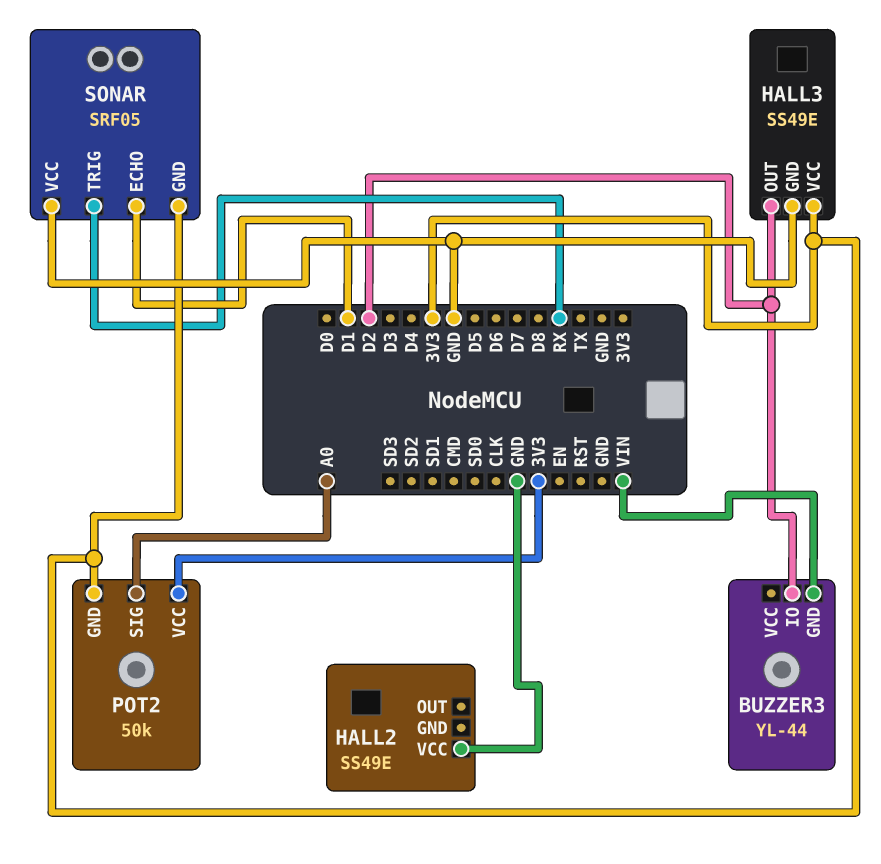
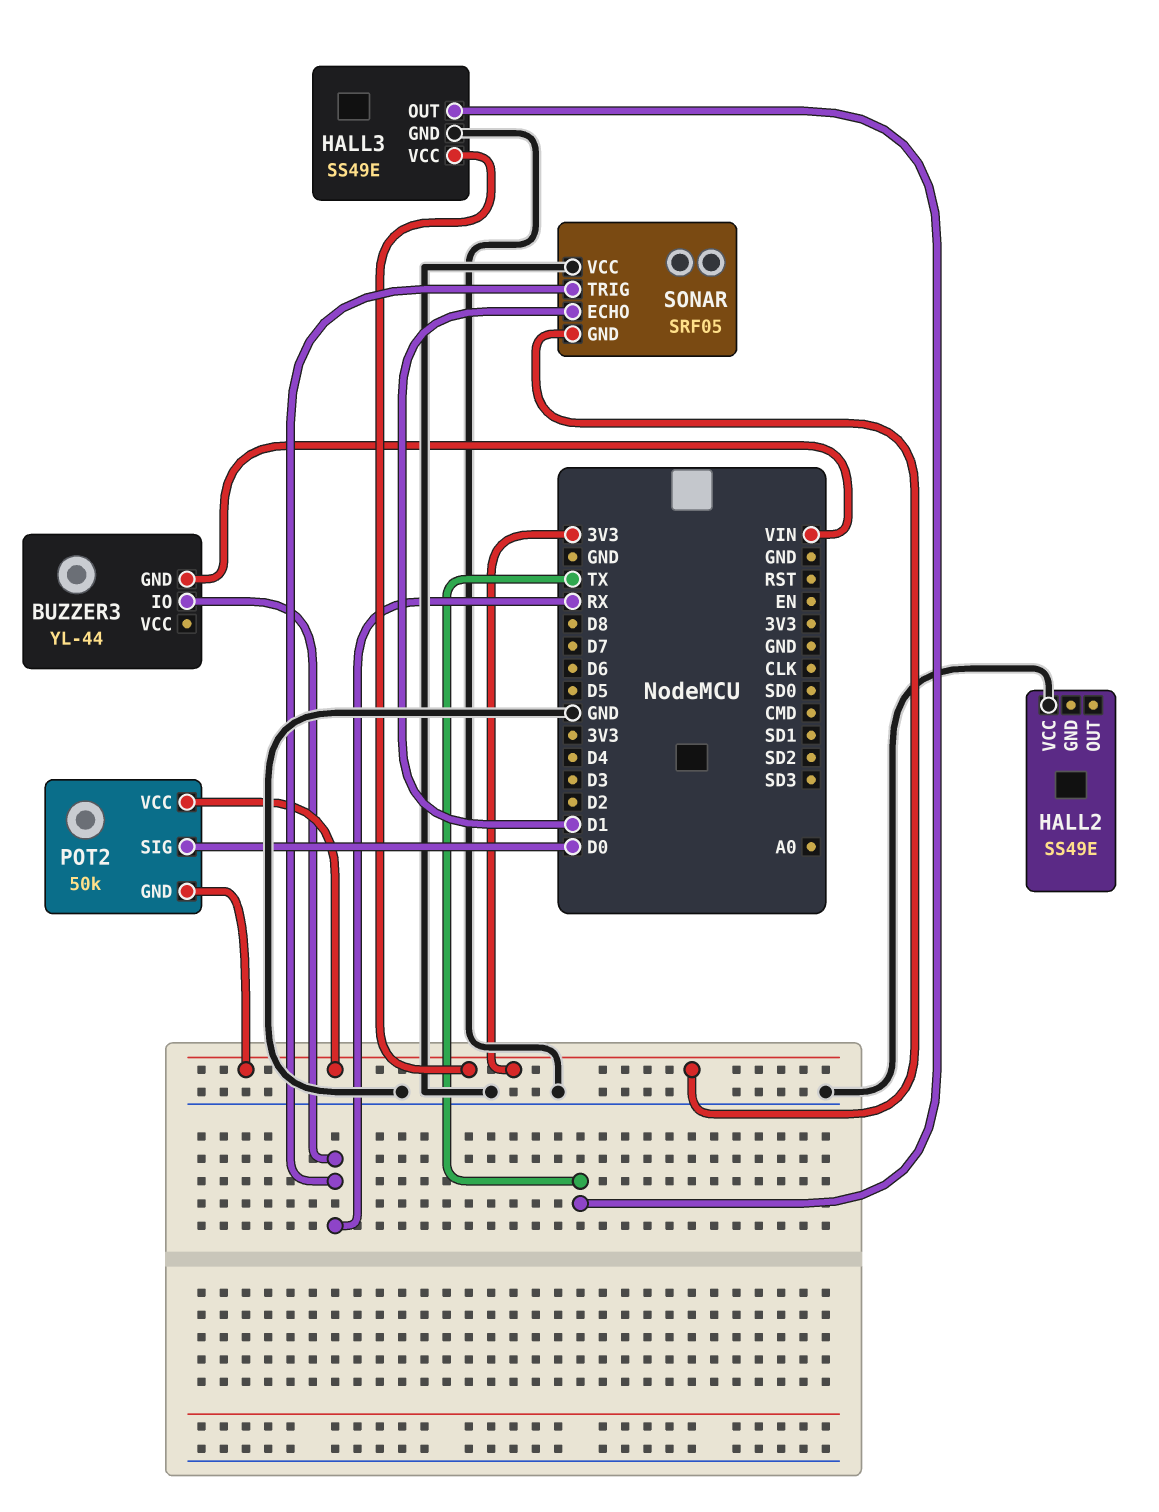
BUZZER3 pin IO: D2 -> RX
HALL3 pin OUT: D2 -> TX
POT2 pin SIG: A0 -> D0

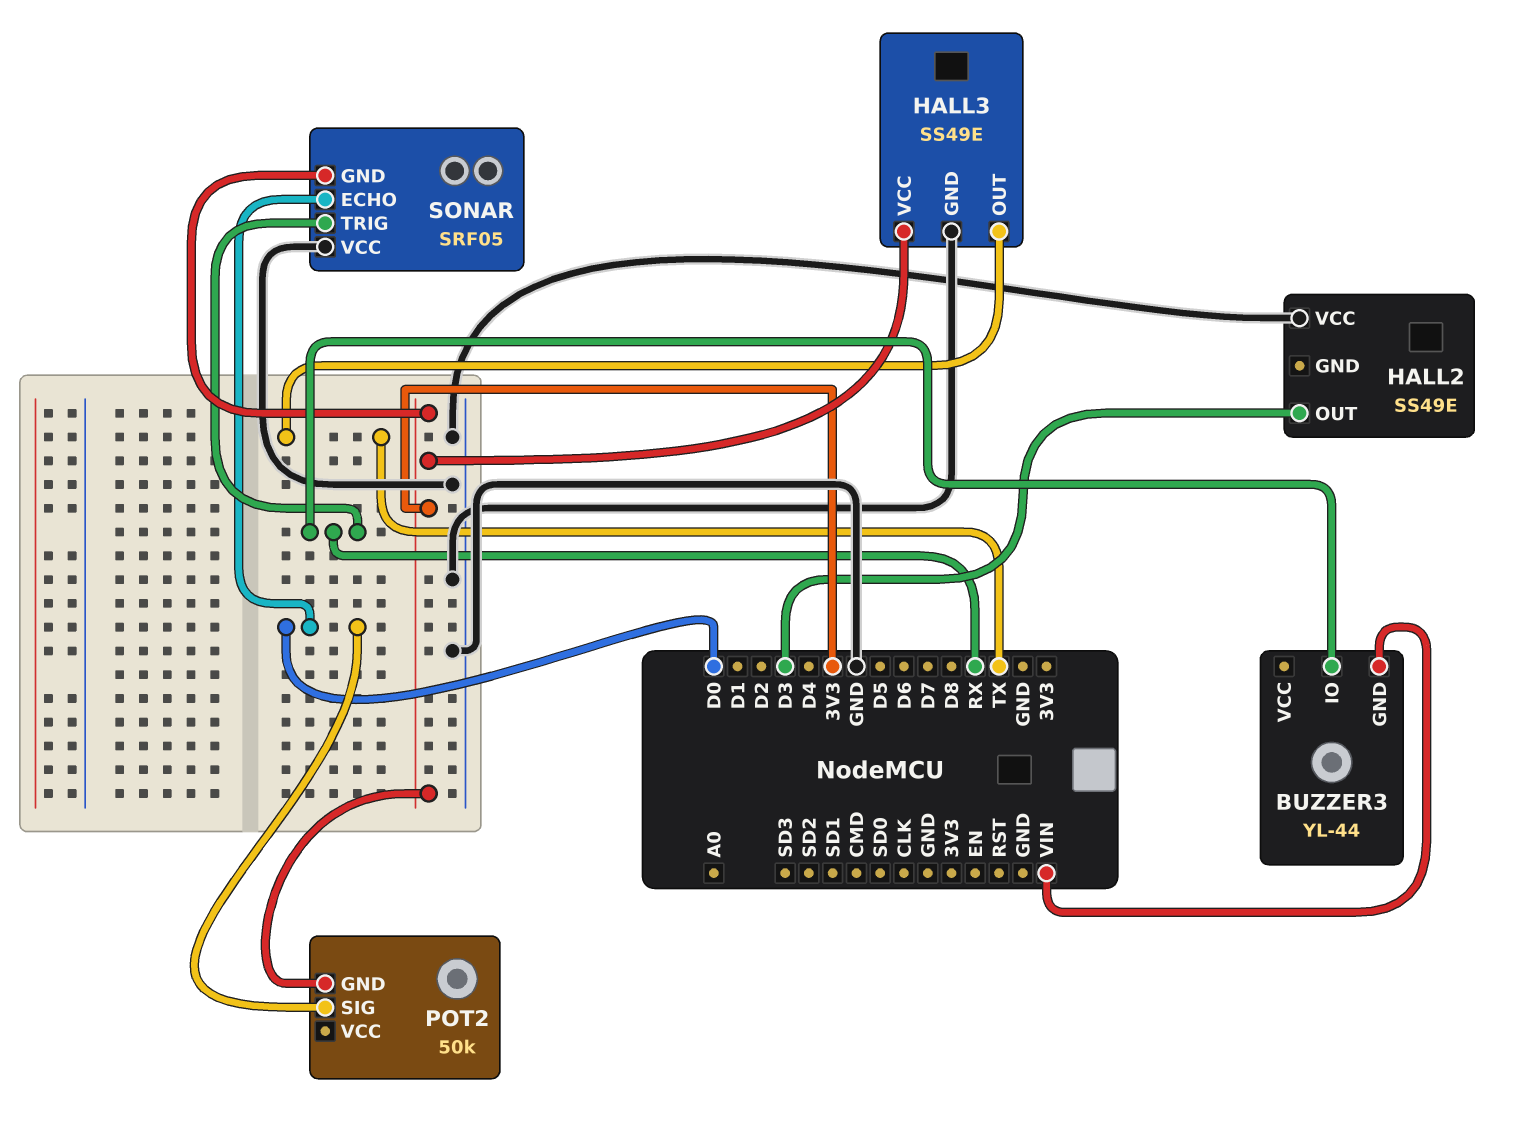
HALL2 pin OUT: none -> D3
POT2 pin VCC: 3V3 -> none
SONAR pin ECHO: D1 -> D0

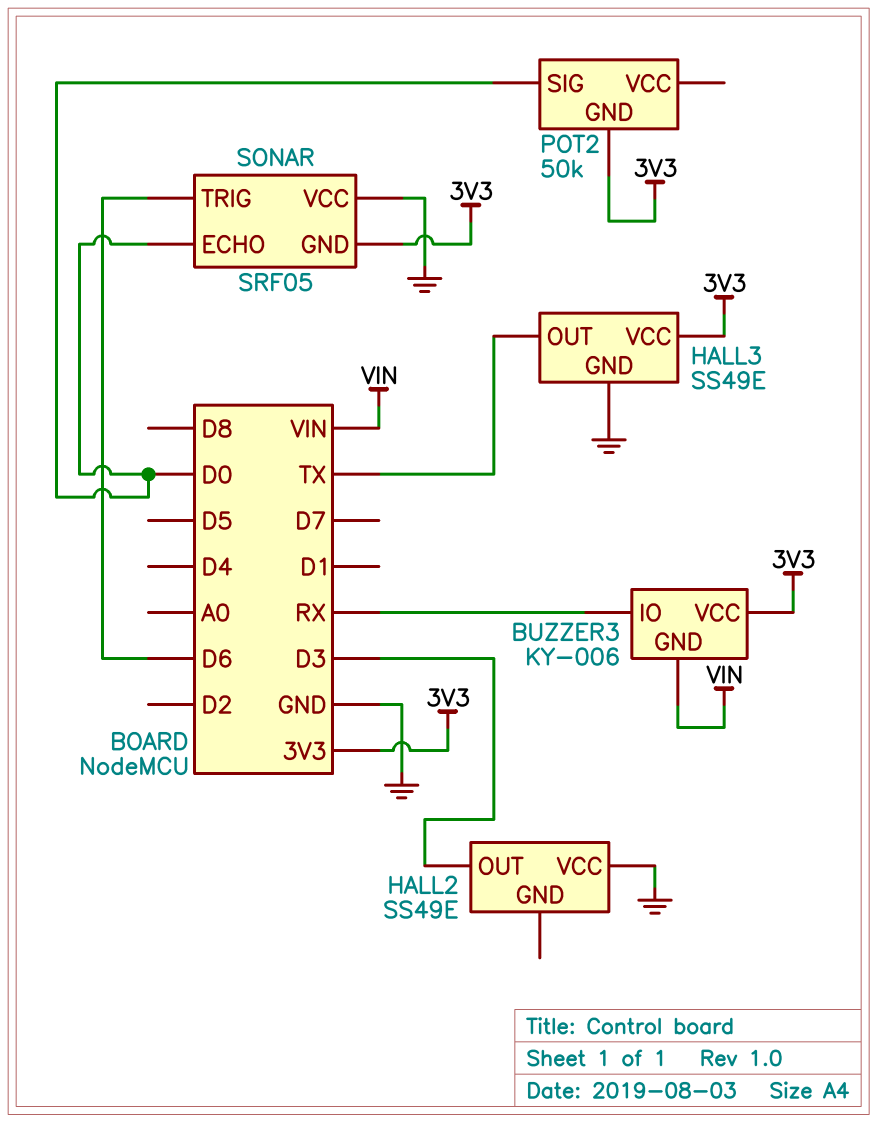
BUZZER3: YL-44 -> KY-006
BUZZER3 pin VCC: none -> 3V3
SONAR pin TRIG: RX -> D6

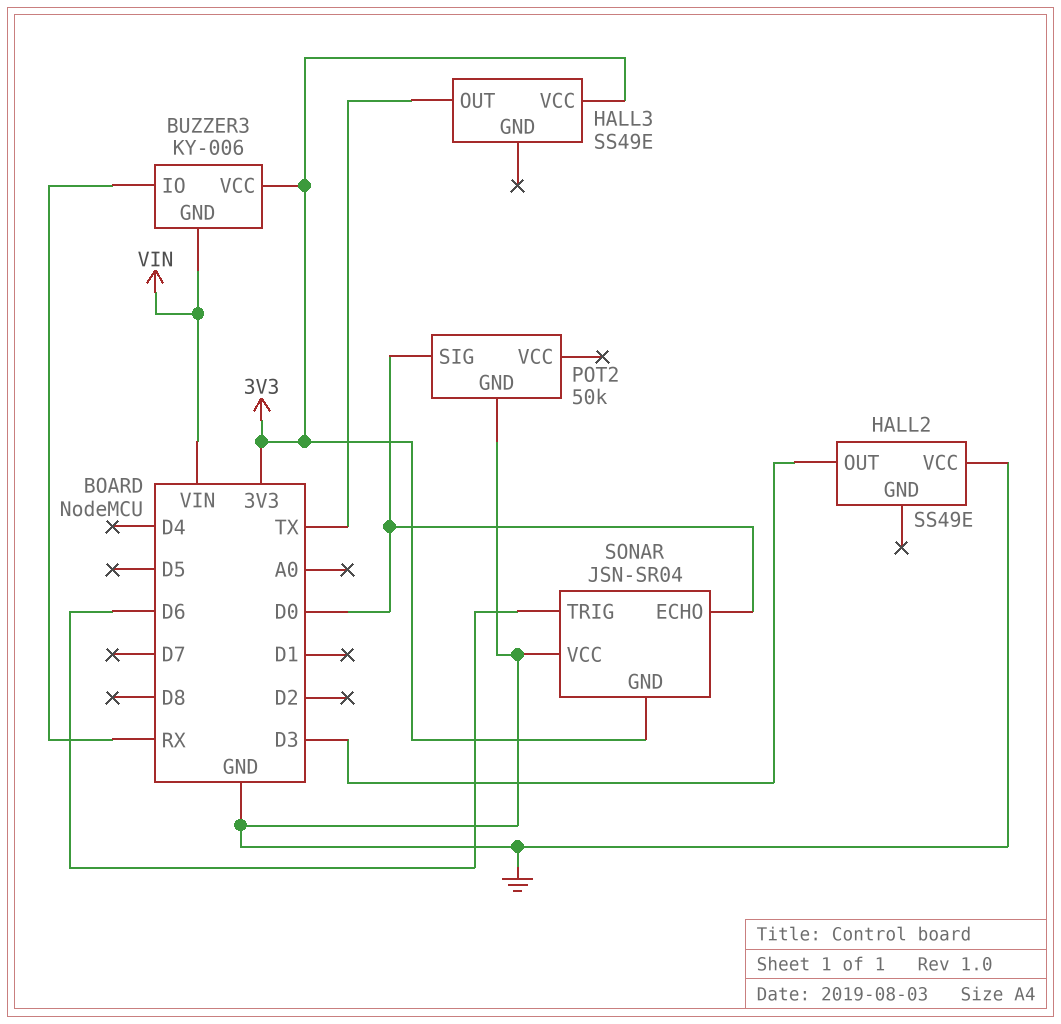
HALL3 pin GND: GND -> none
POT2 pin GND: 3V3 -> GND
SONAR: SRF05 -> JSN-SR04

